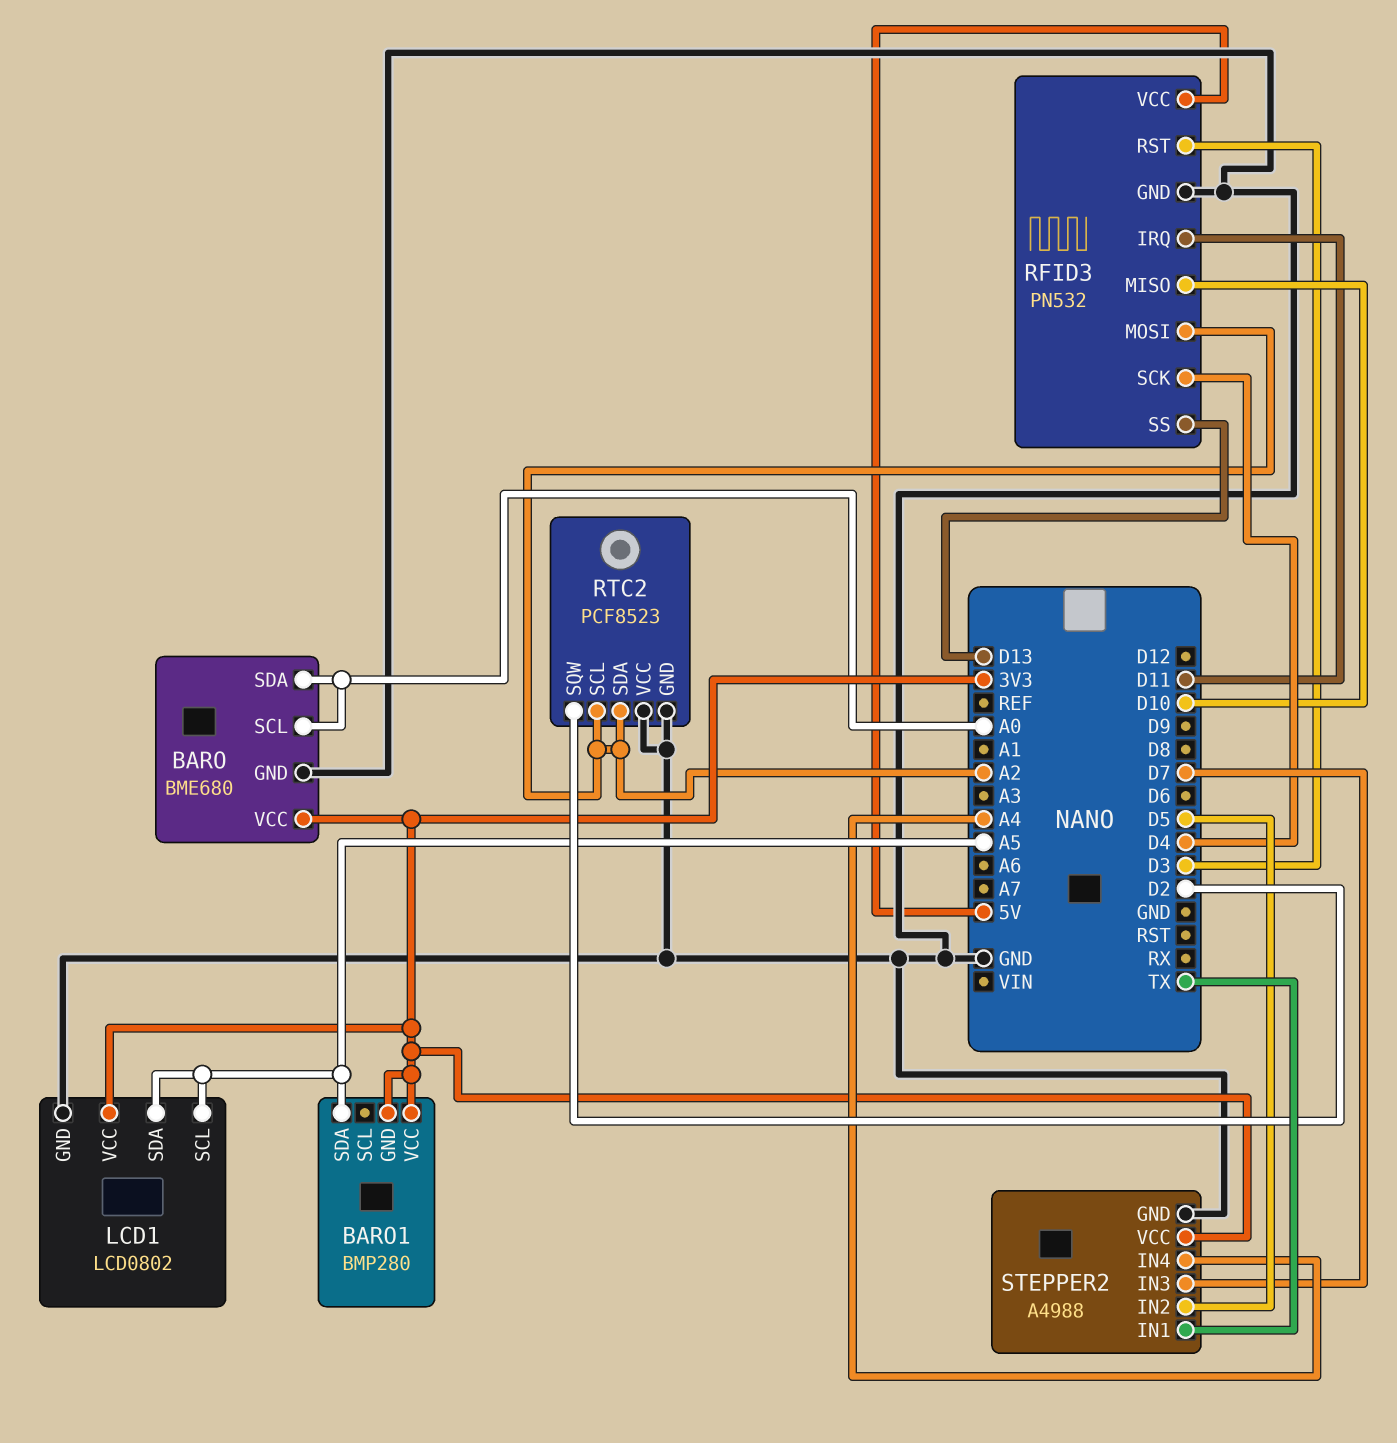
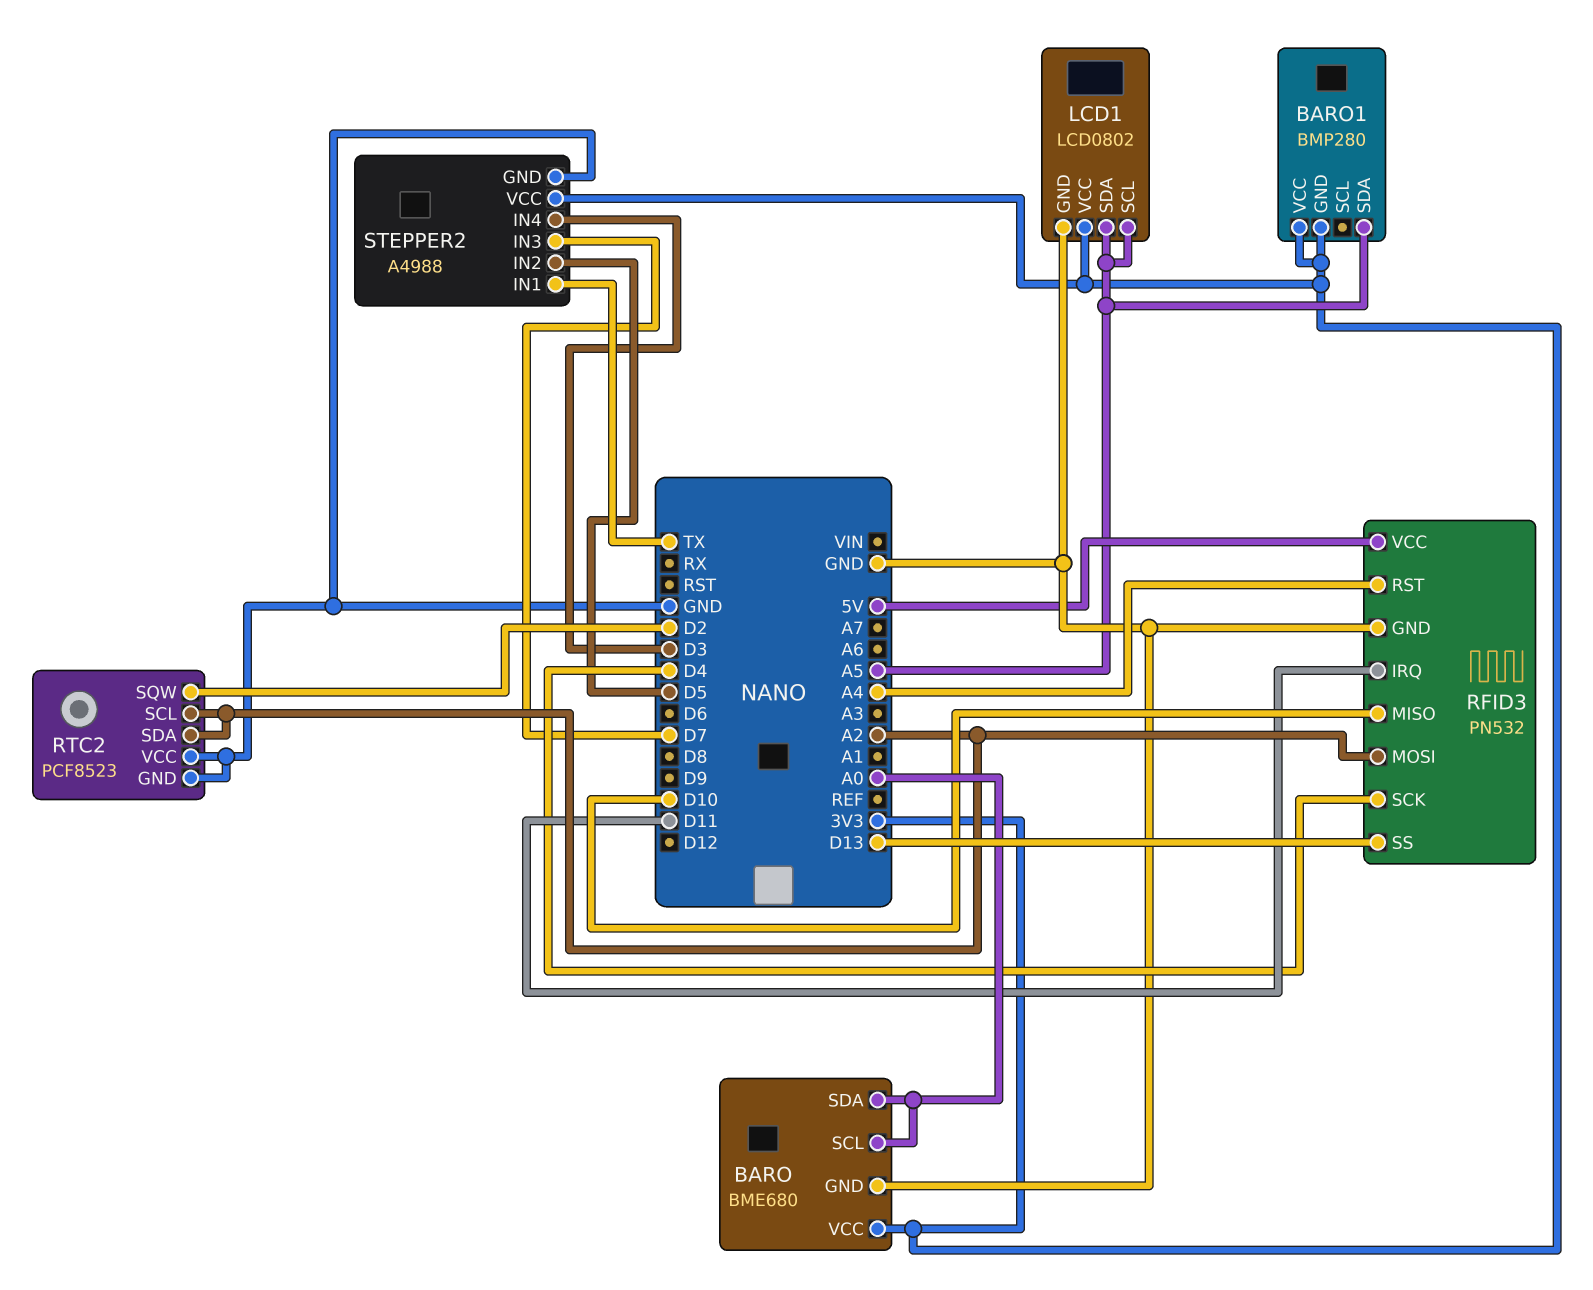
RFID3 pin RST: D3 -> A4
STEPPER2 pin IN4: A4 -> D3

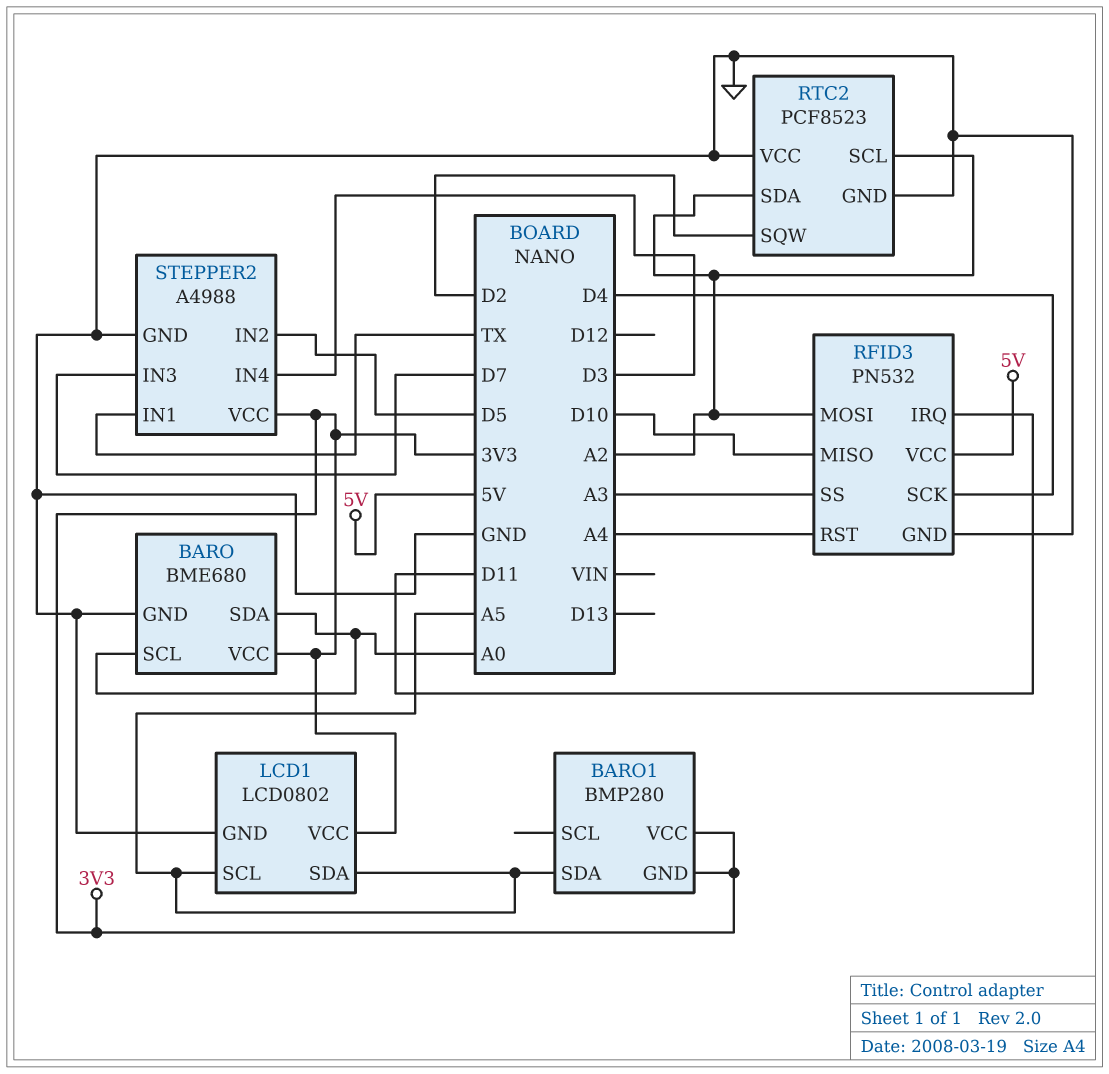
RFID3 pin SS: D13 -> A3

